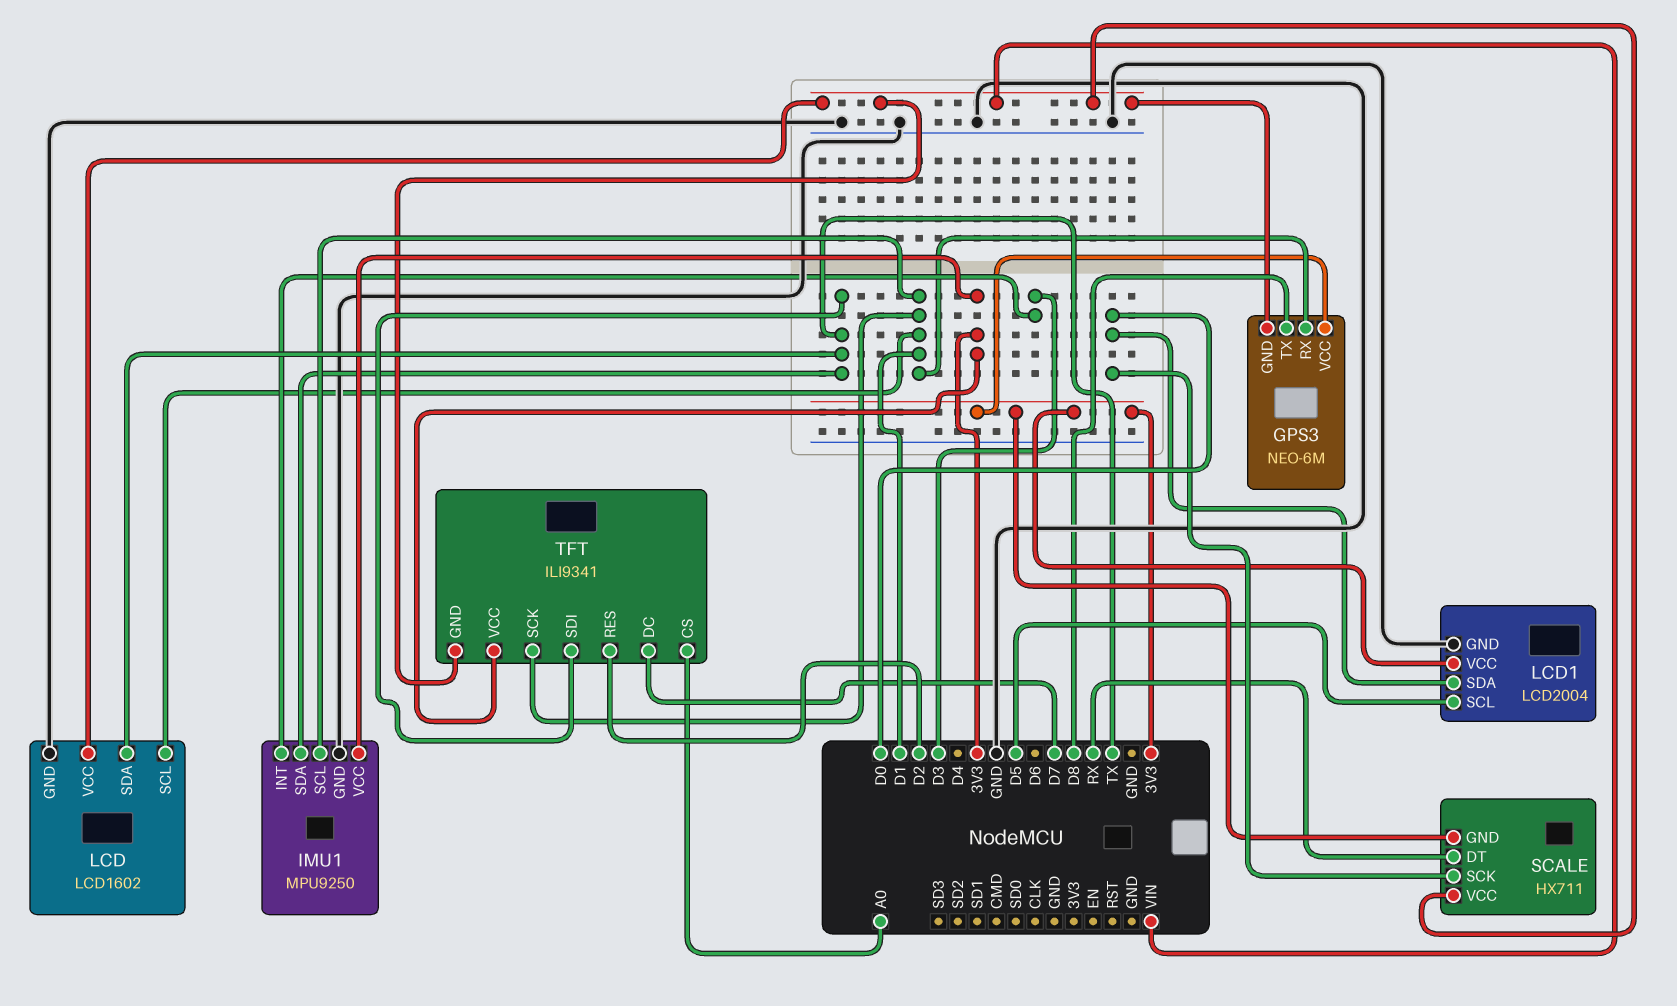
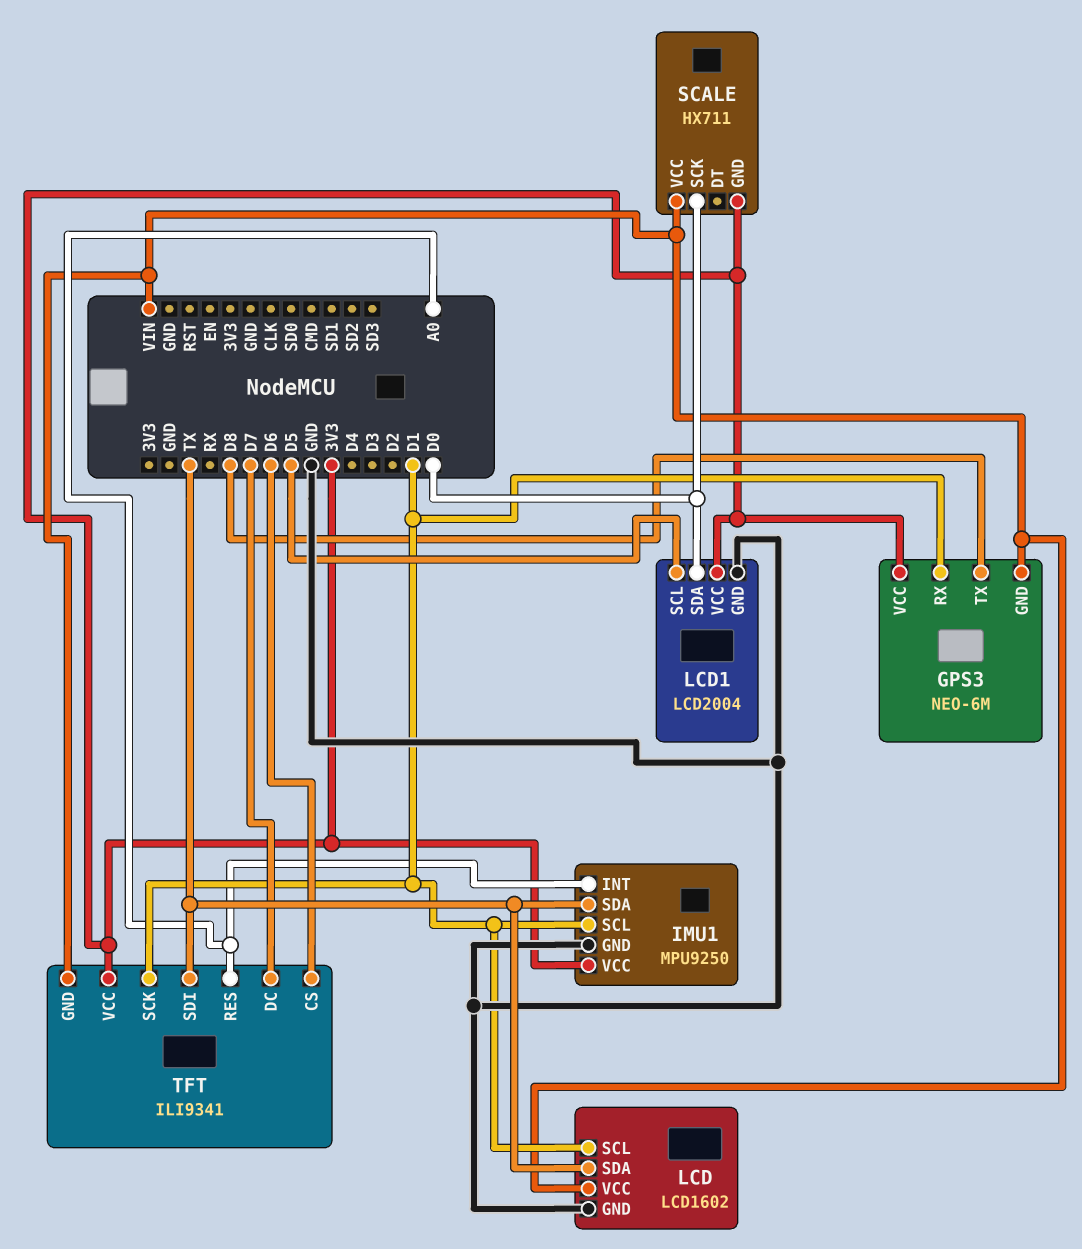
IMU1 pin INT: D3 -> A0
SCALE pin DT: RX -> none
TFT pin CS: A0 -> D6
TFT pin RES: D2 -> A0

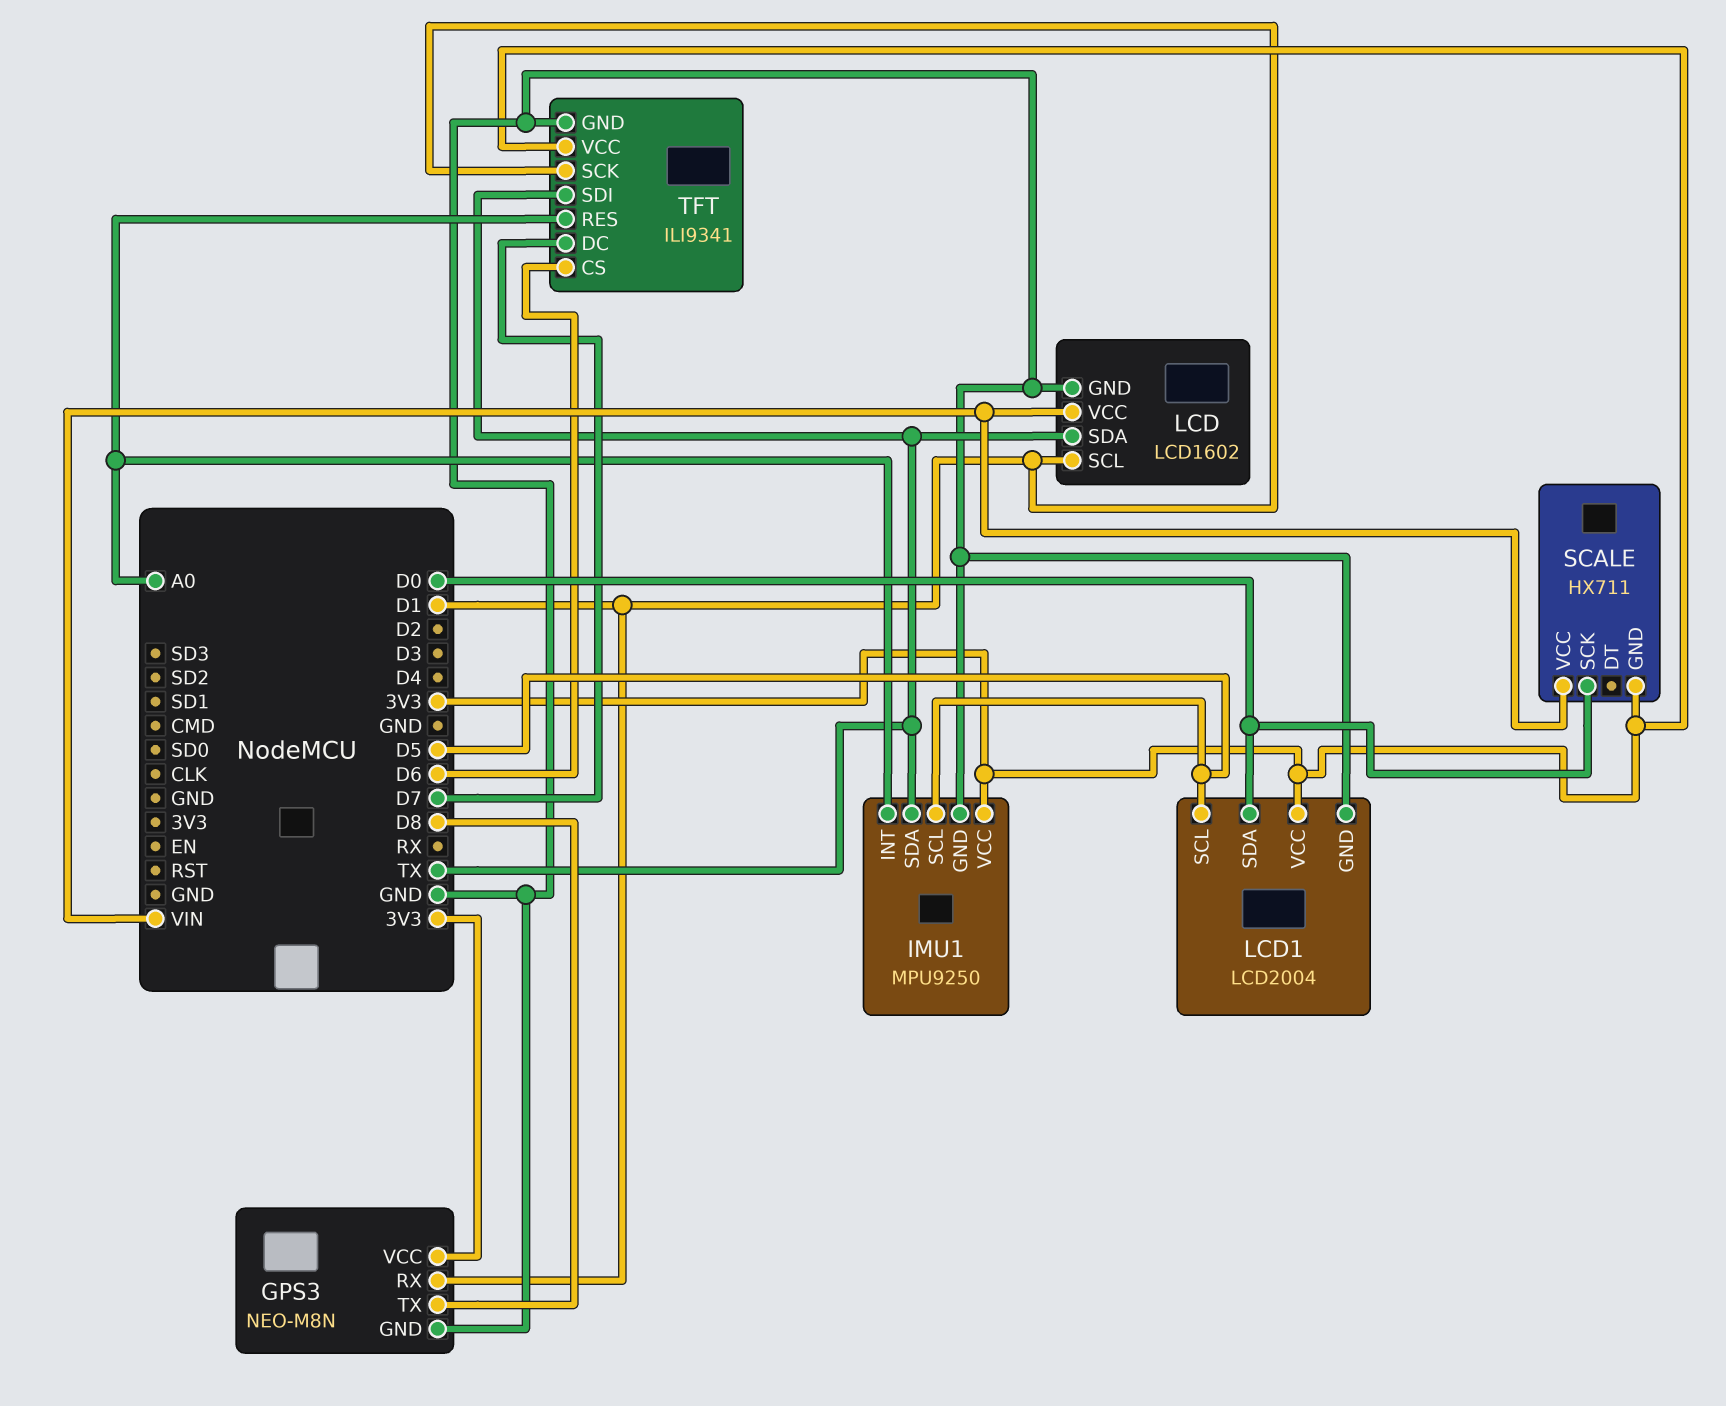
GPS3: NEO-6M -> NEO-M8N
GPS3 pin GND: VIN -> GND
IMU1 pin SCL: D1 -> D5
TFT pin GND: VIN -> GND

